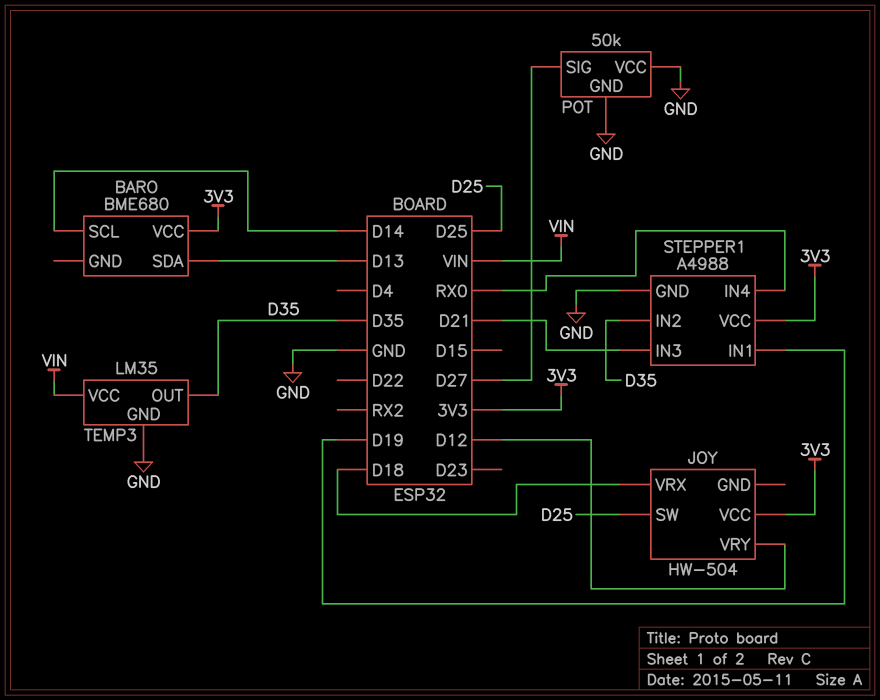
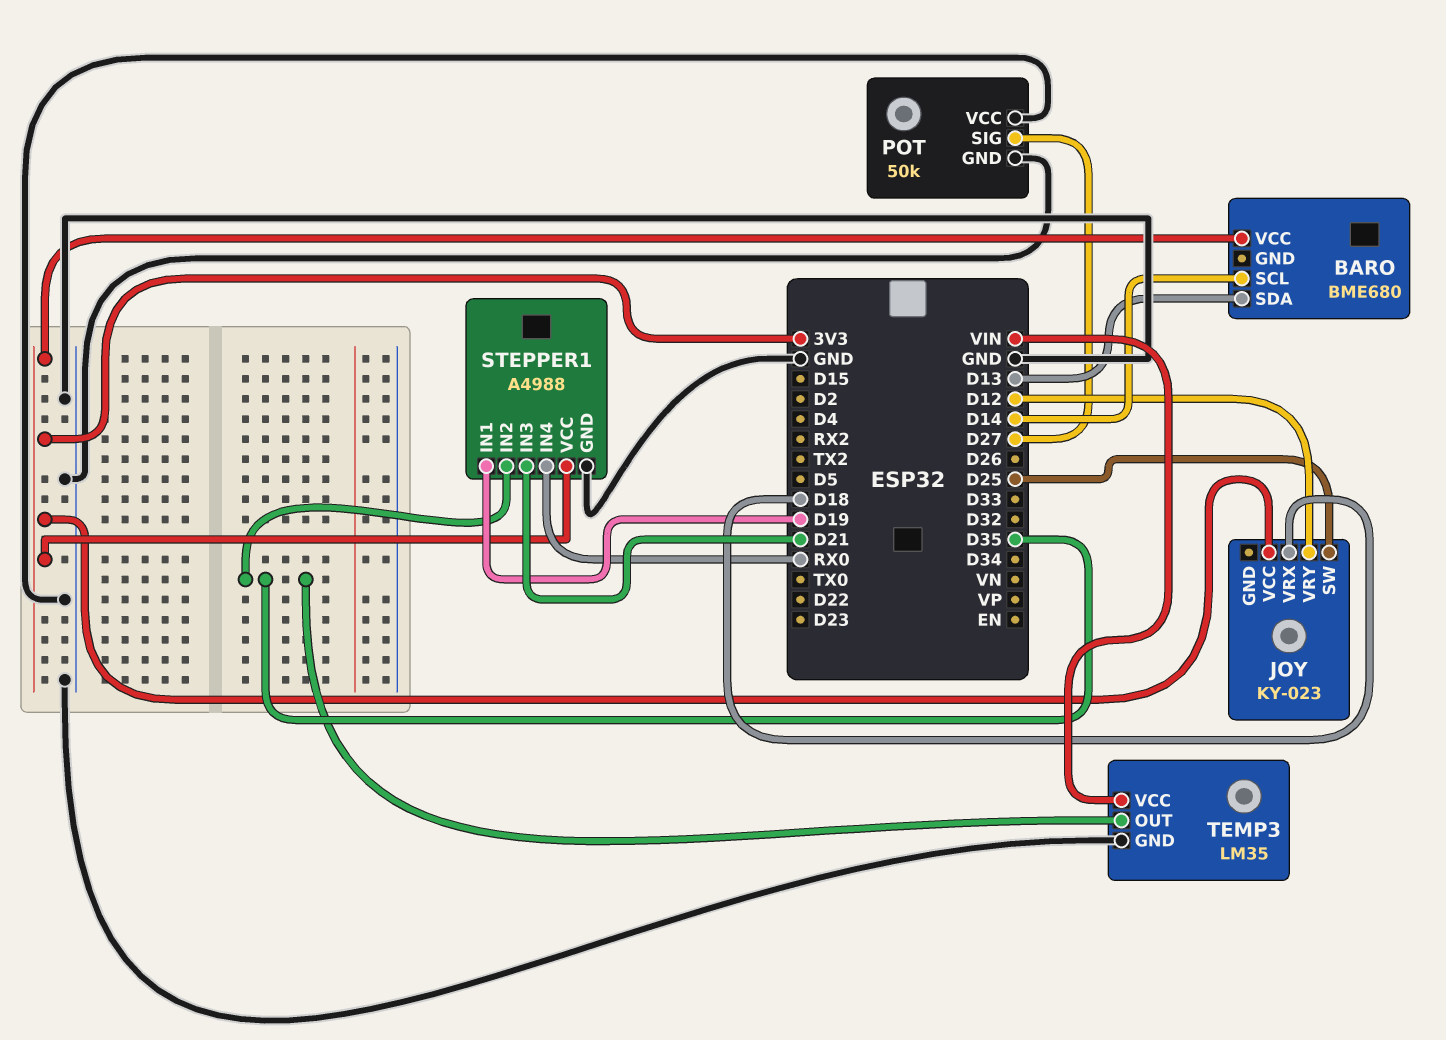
JOY: HW-504 -> KY-023

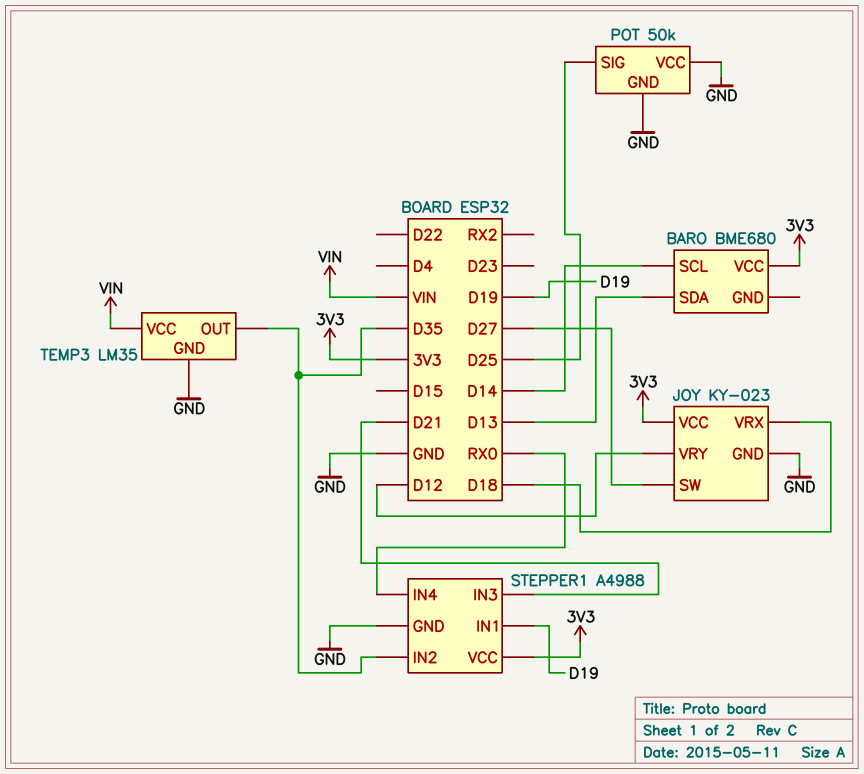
JOY pin GND: none -> GND
JOY pin SW: D25 -> D27
POT pin SIG: D27 -> D25

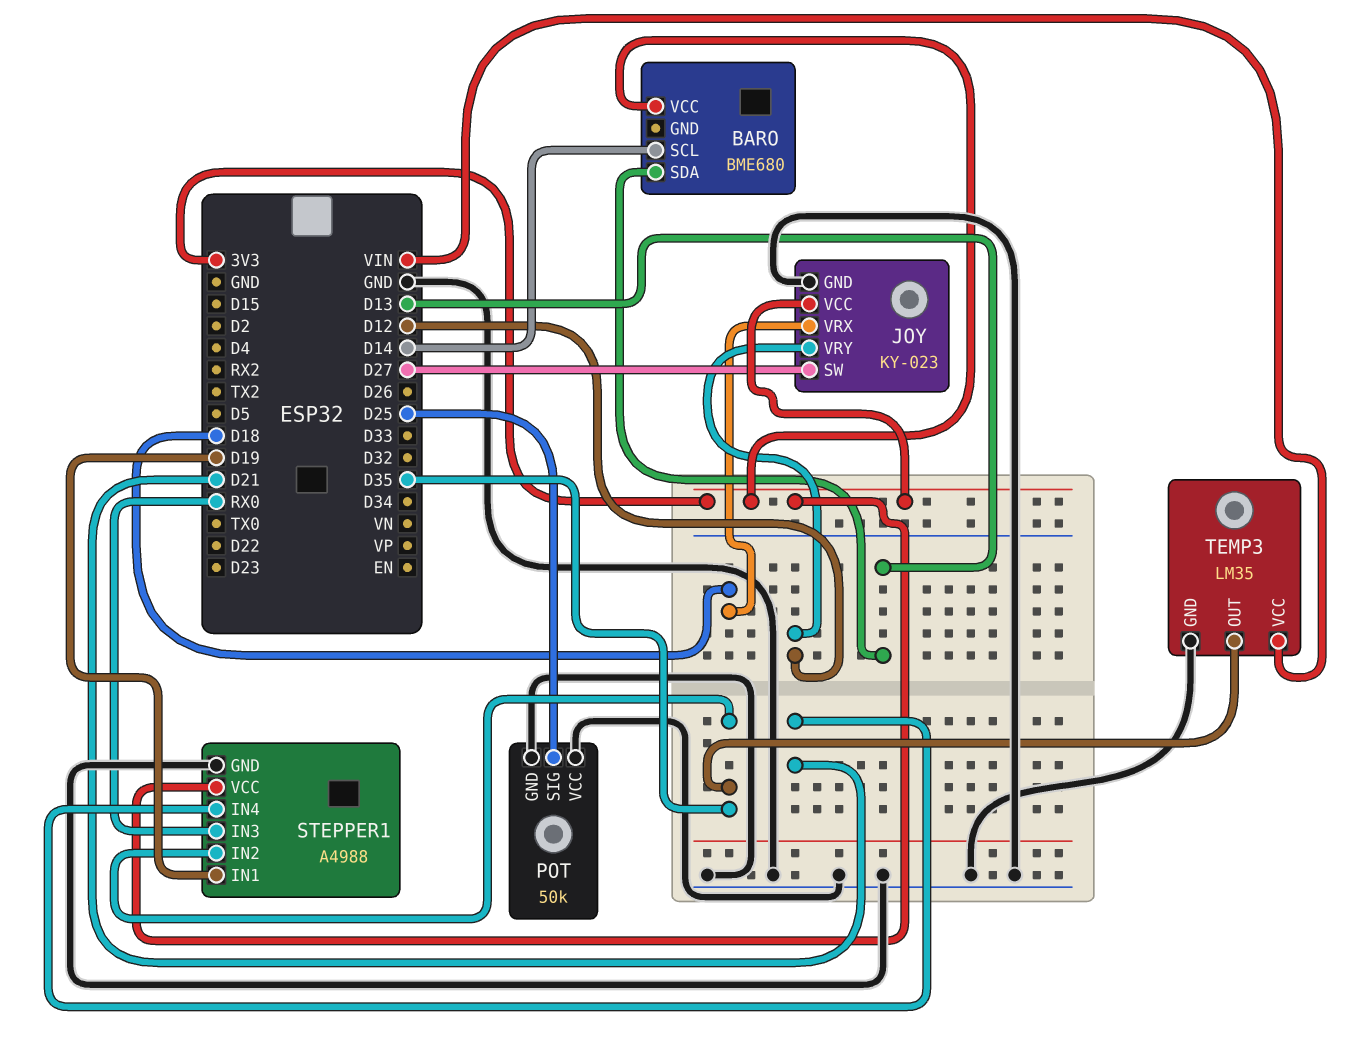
STEPPER1 pin IN3: D21 -> RX0
STEPPER1 pin IN4: RX0 -> D21

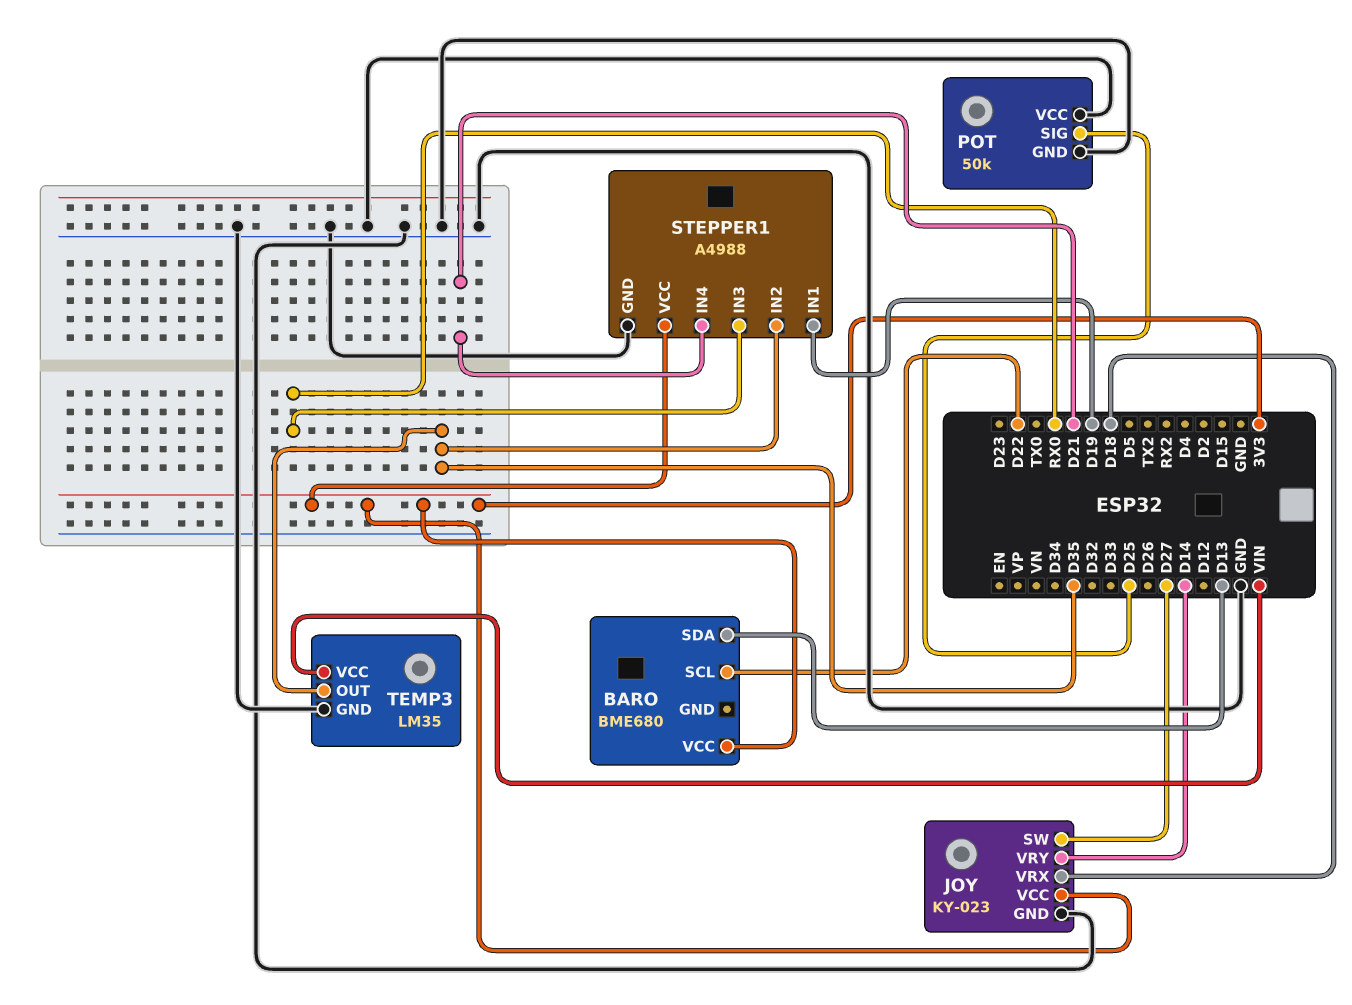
BARO pin SCL: D14 -> D22
JOY pin VRY: D12 -> D14

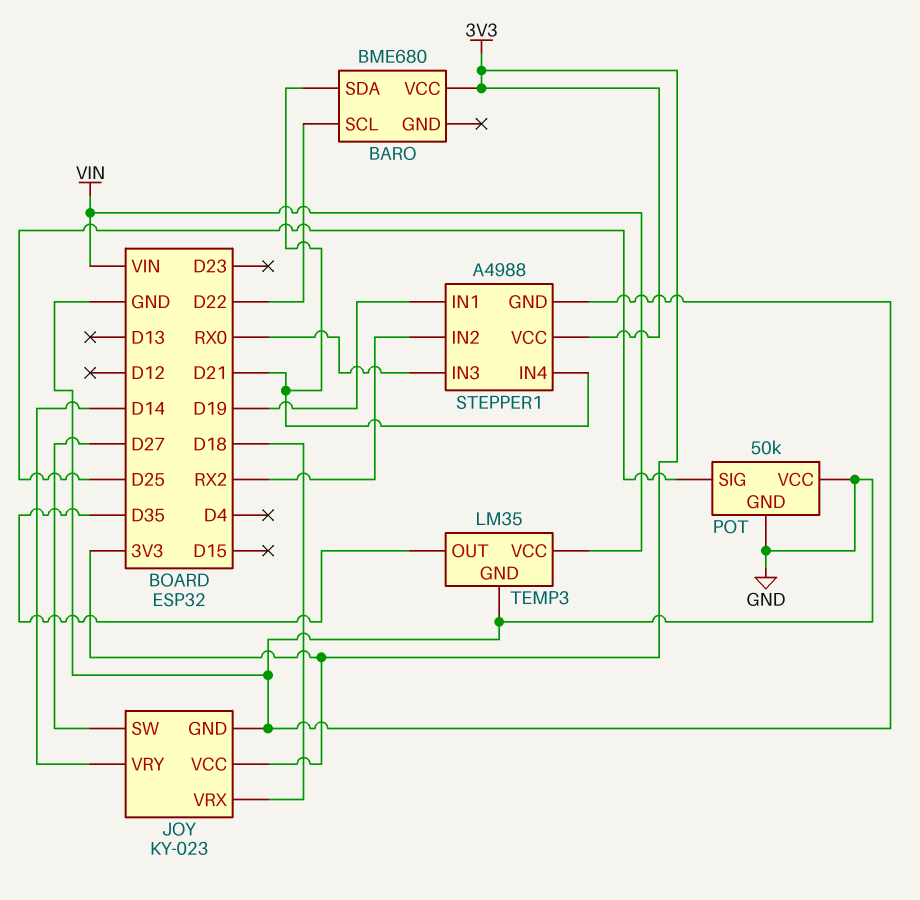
BARO pin SDA: D13 -> D21
STEPPER1 pin IN2: D35 -> RX2

